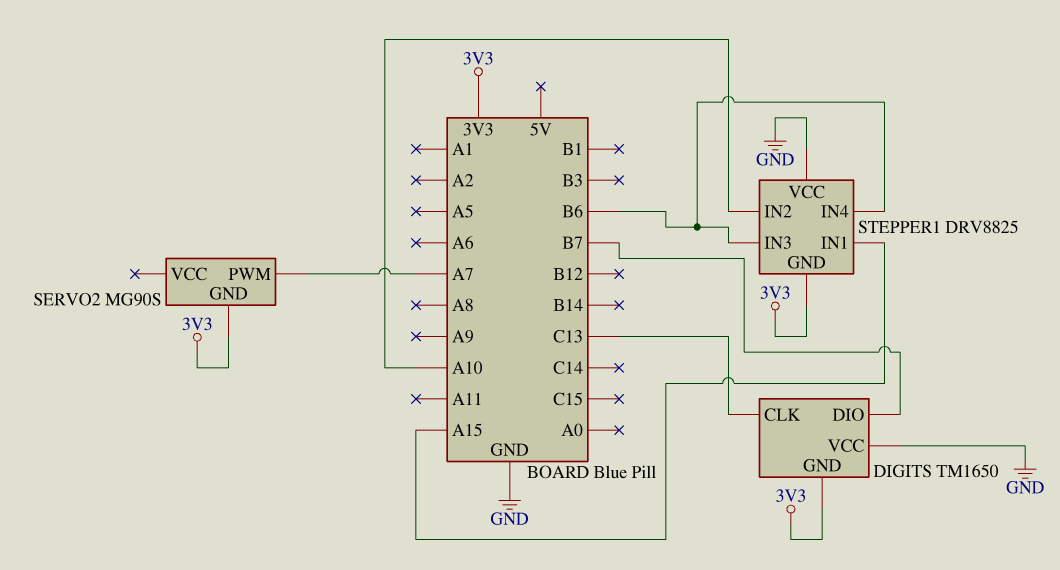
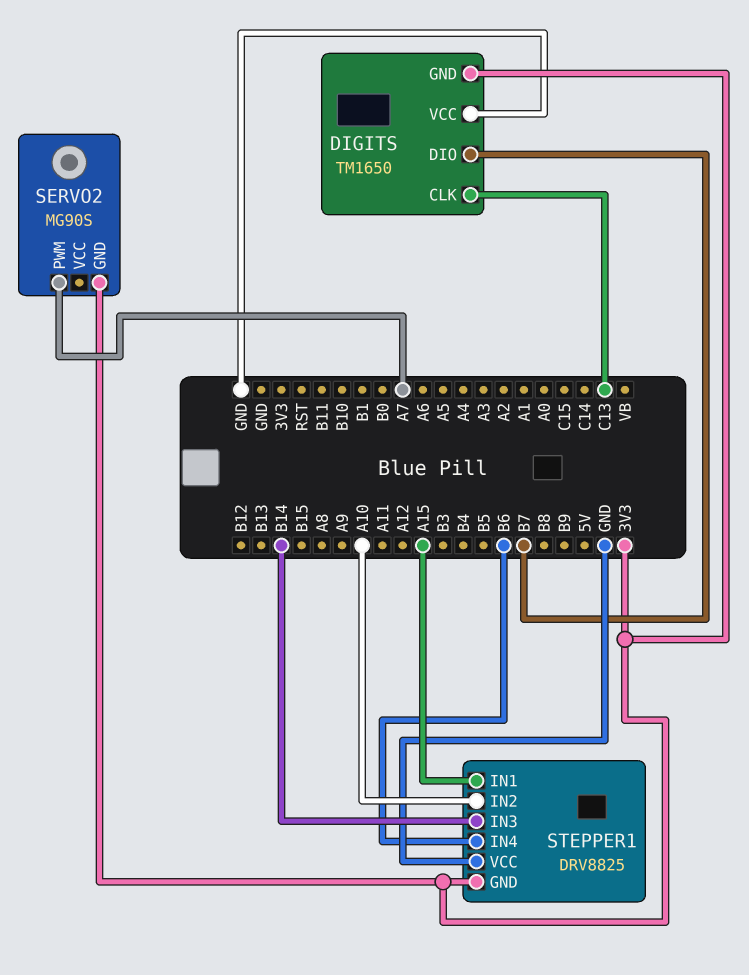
STEPPER1 pin IN3: B6 -> B14

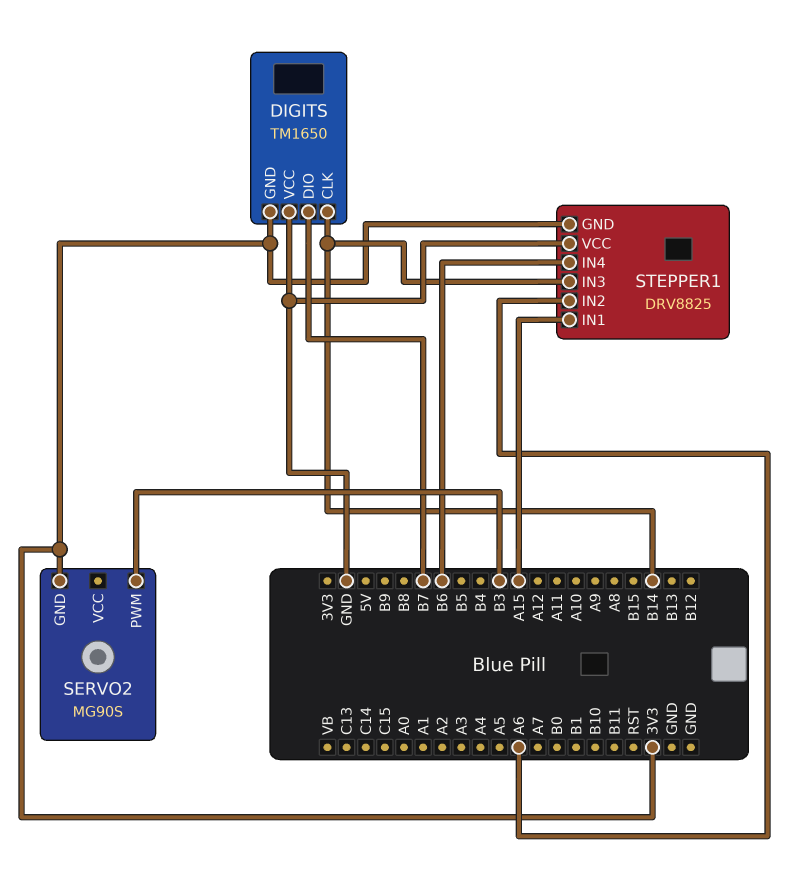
DIGITS pin CLK: C13 -> B14
SERVO2 pin PWM: A7 -> B3
STEPPER1 pin IN2: A10 -> A6

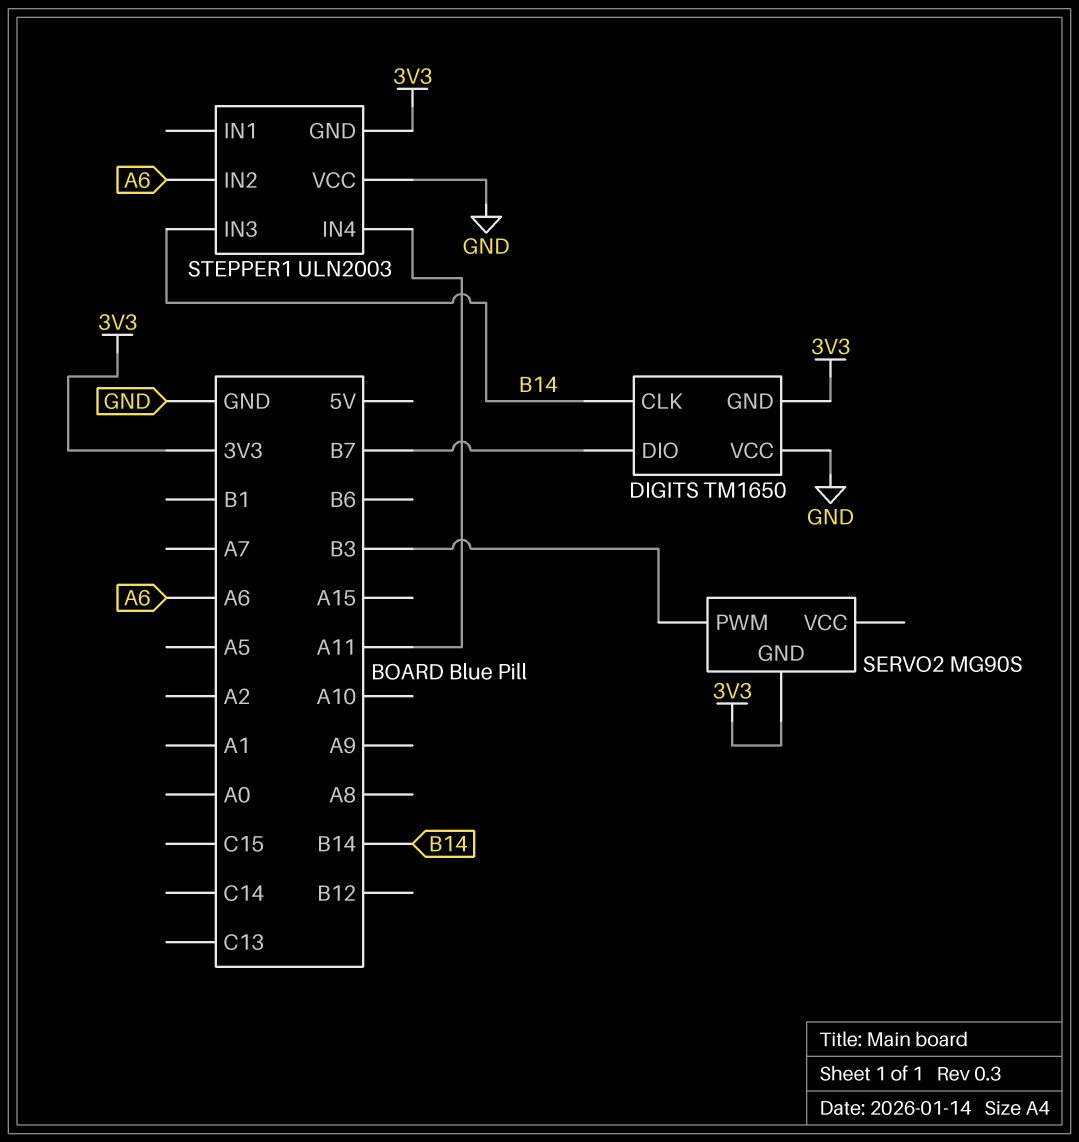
STEPPER1: DRV8825 -> ULN2003
STEPPER1 pin IN1: A15 -> none
STEPPER1 pin IN4: B6 -> A11

